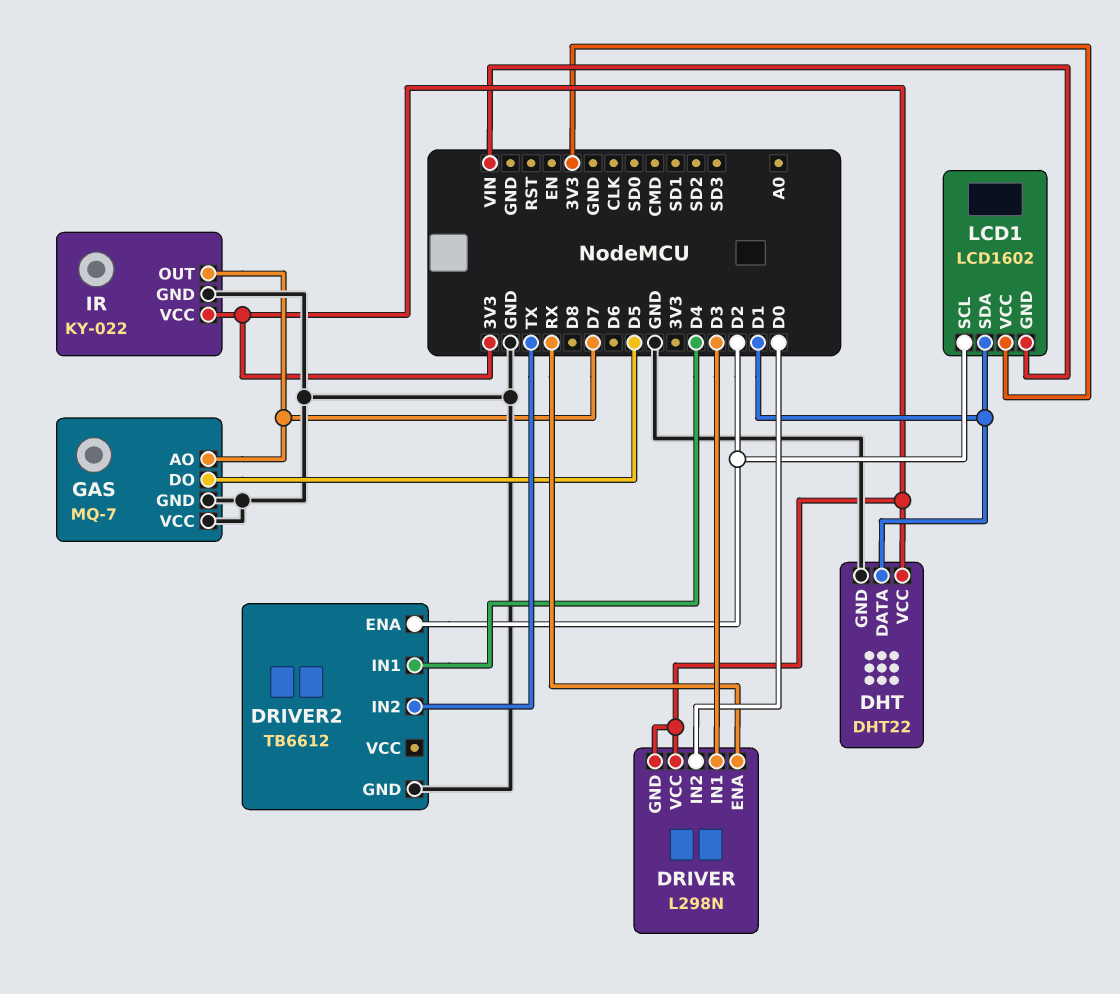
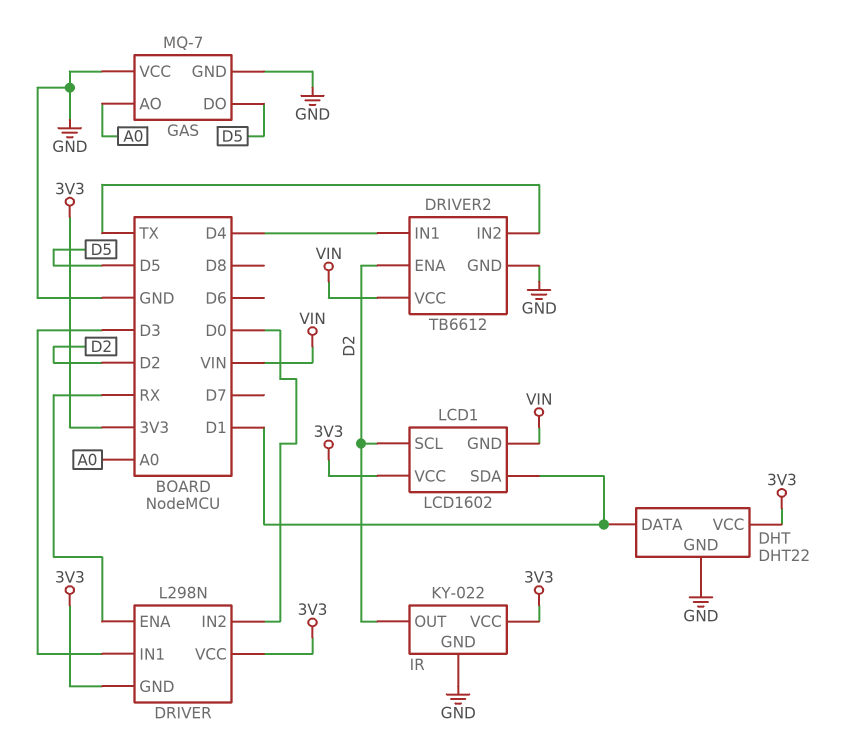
DRIVER2 pin VCC: none -> VIN
GAS pin AO: D7 -> A0
IR pin OUT: D7 -> D2

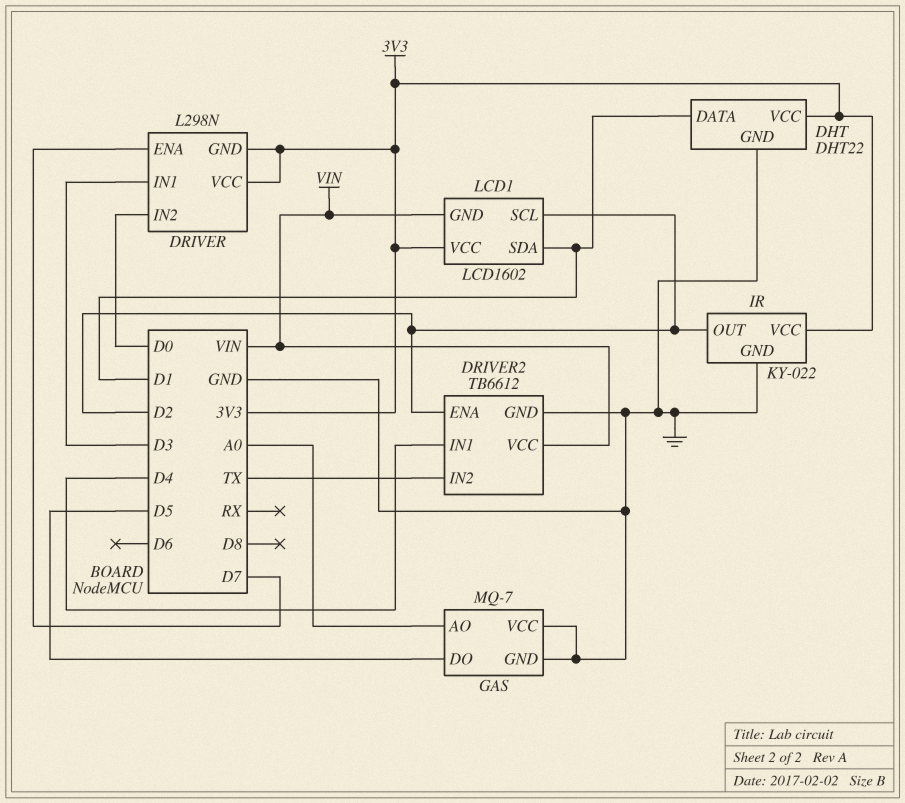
DRIVER pin ENA: RX -> D7

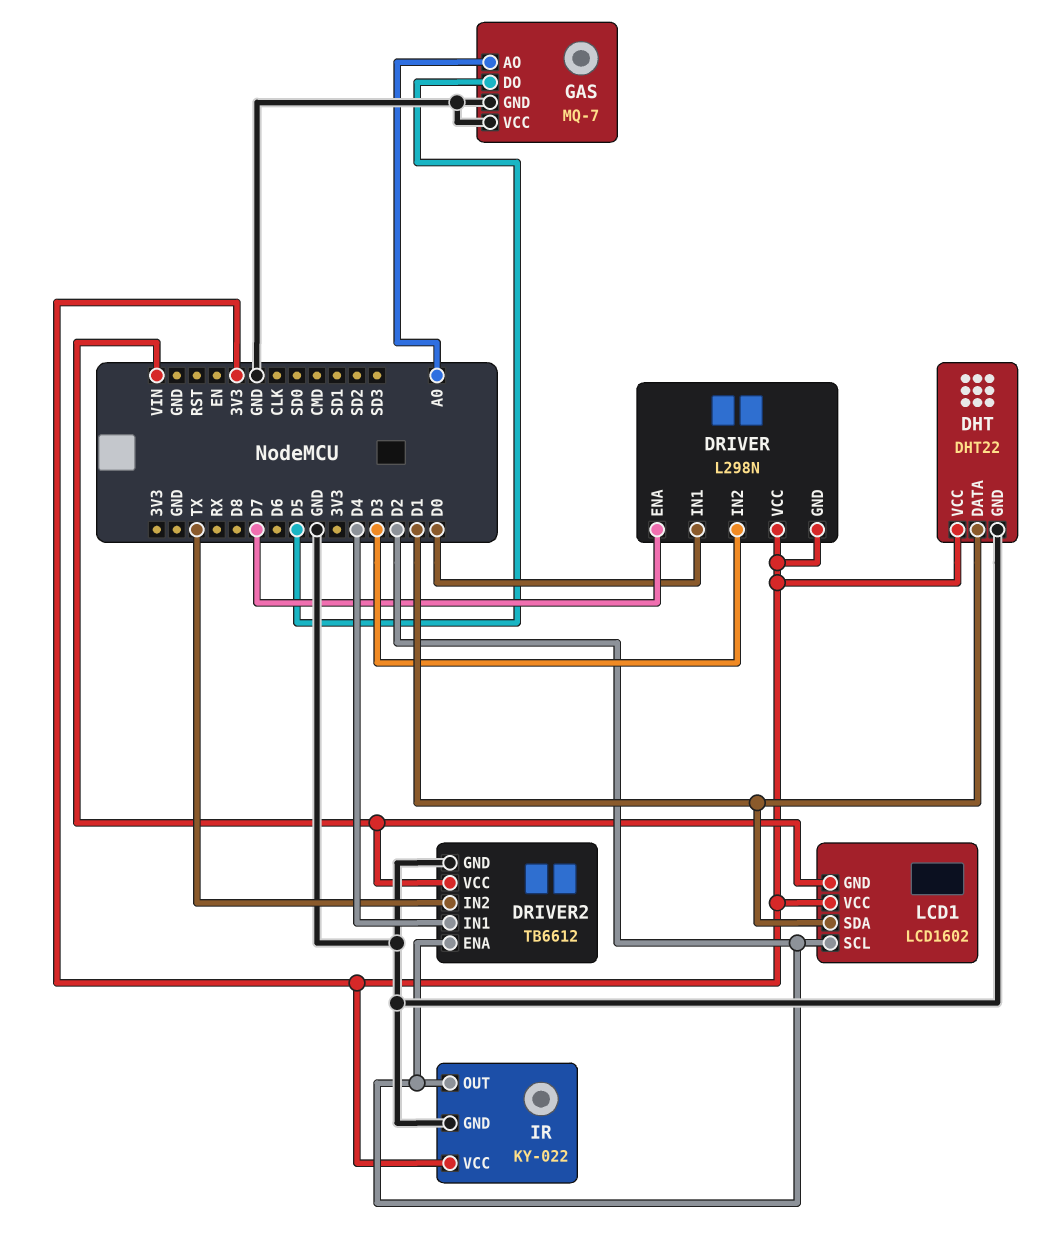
DRIVER pin IN1: D3 -> D0
DRIVER pin IN2: D0 -> D3

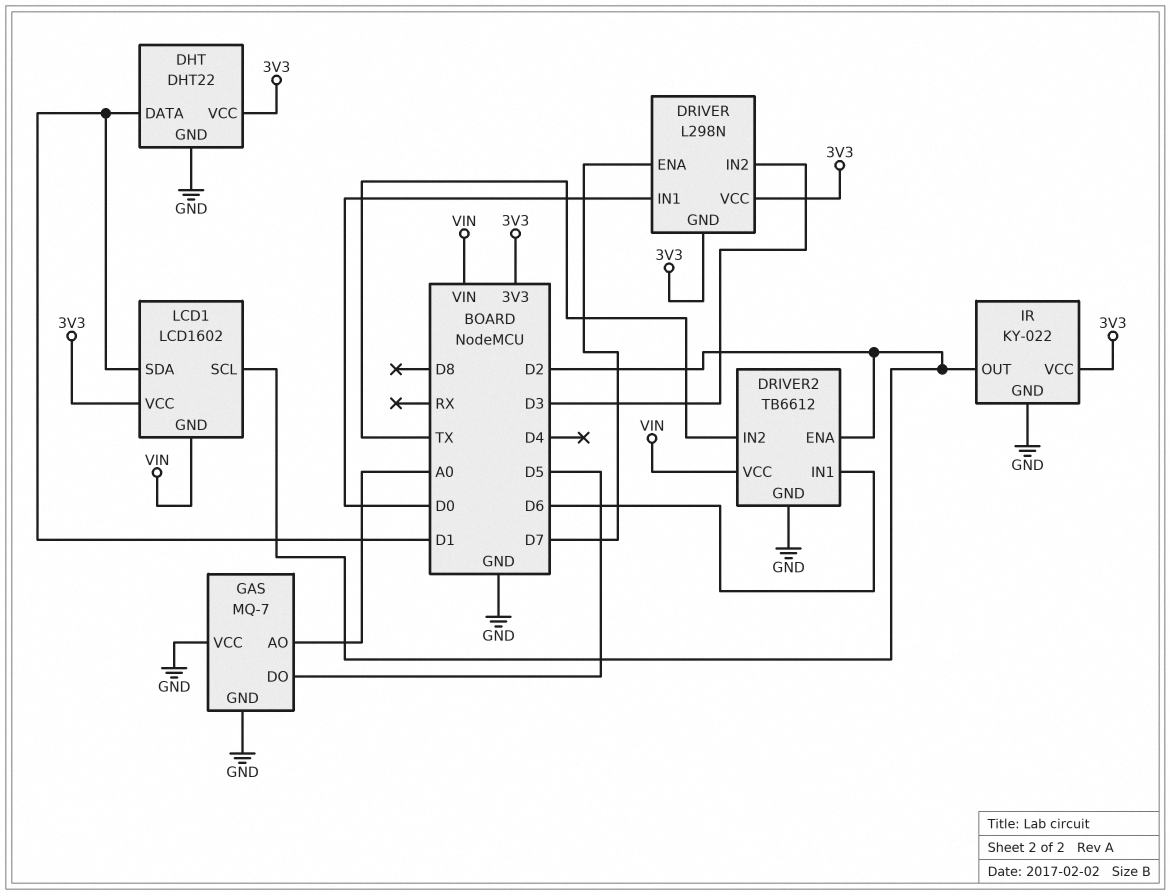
DRIVER2 pin IN1: D4 -> D6

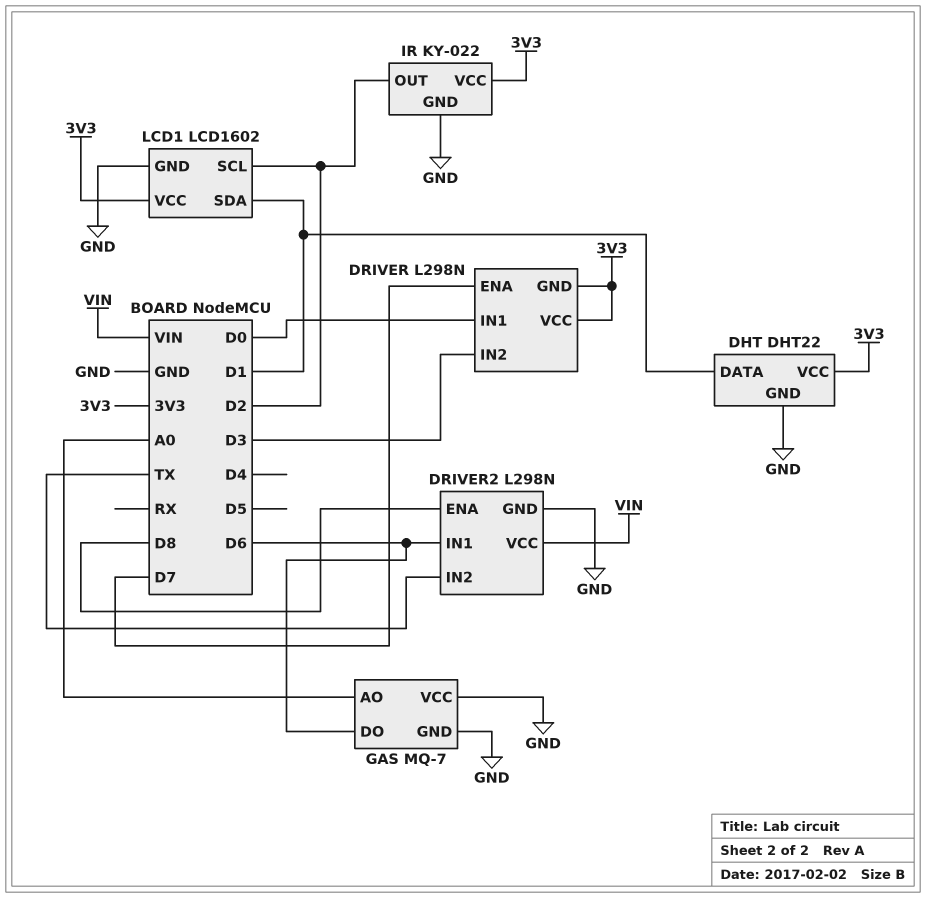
DRIVER2: TB6612 -> L298N
DRIVER2 pin ENA: D2 -> D8
GAS pin DO: D5 -> D6
LCD1 pin GND: VIN -> GND

